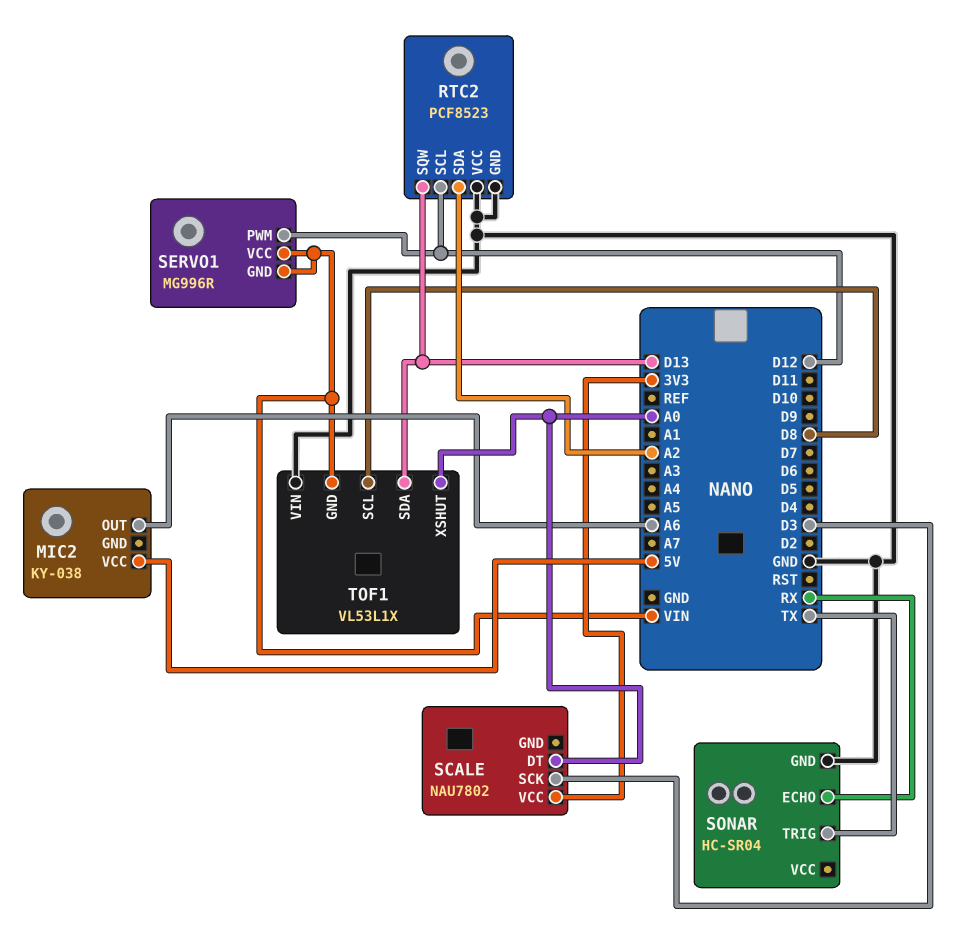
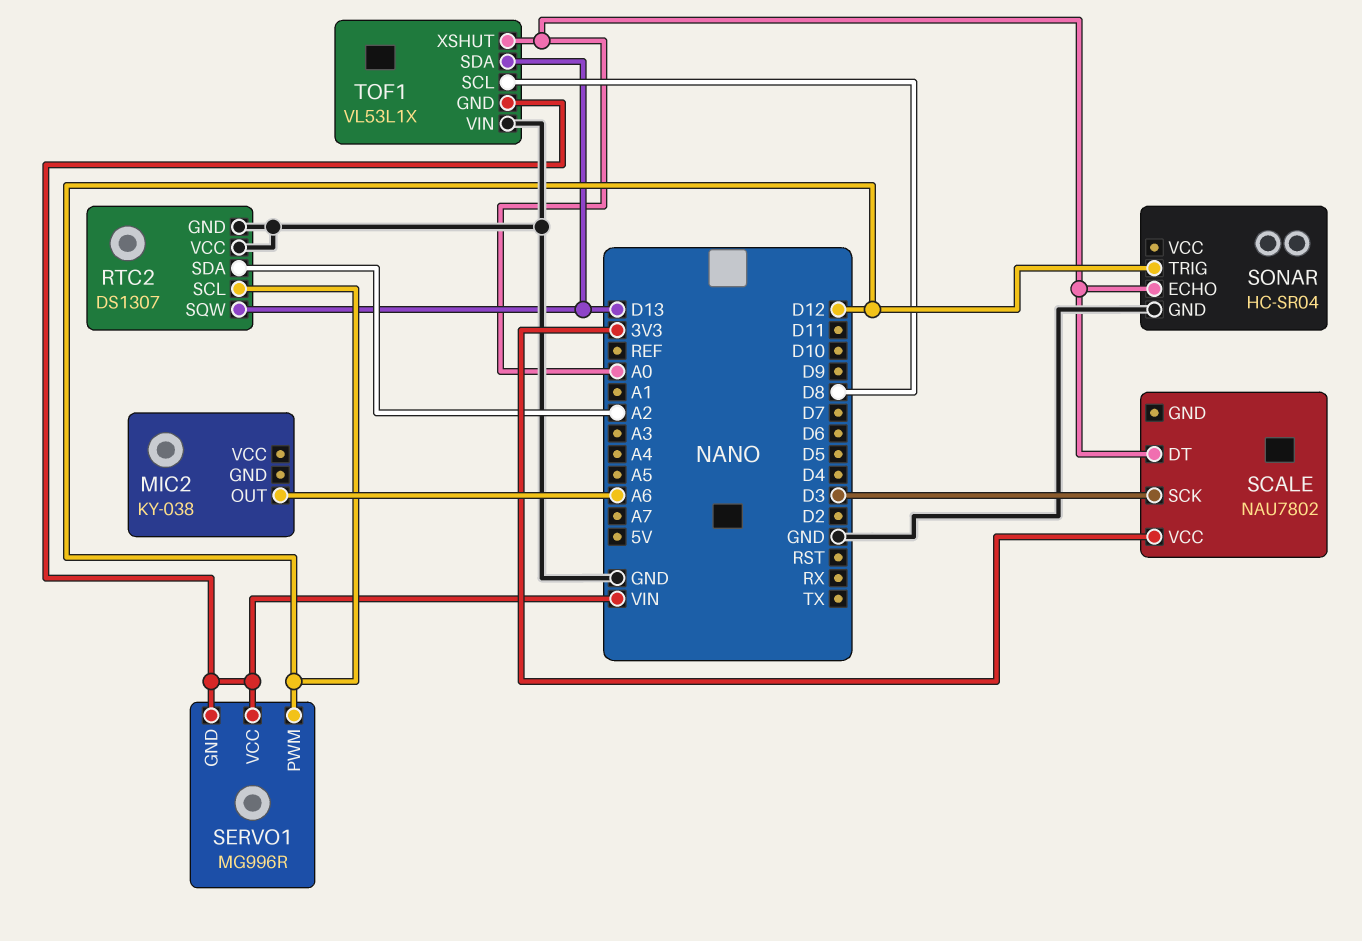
MIC2 pin VCC: 5V -> none
RTC2: PCF8523 -> DS1307
SONAR pin ECHO: RX -> A0
SONAR pin TRIG: TX -> D12

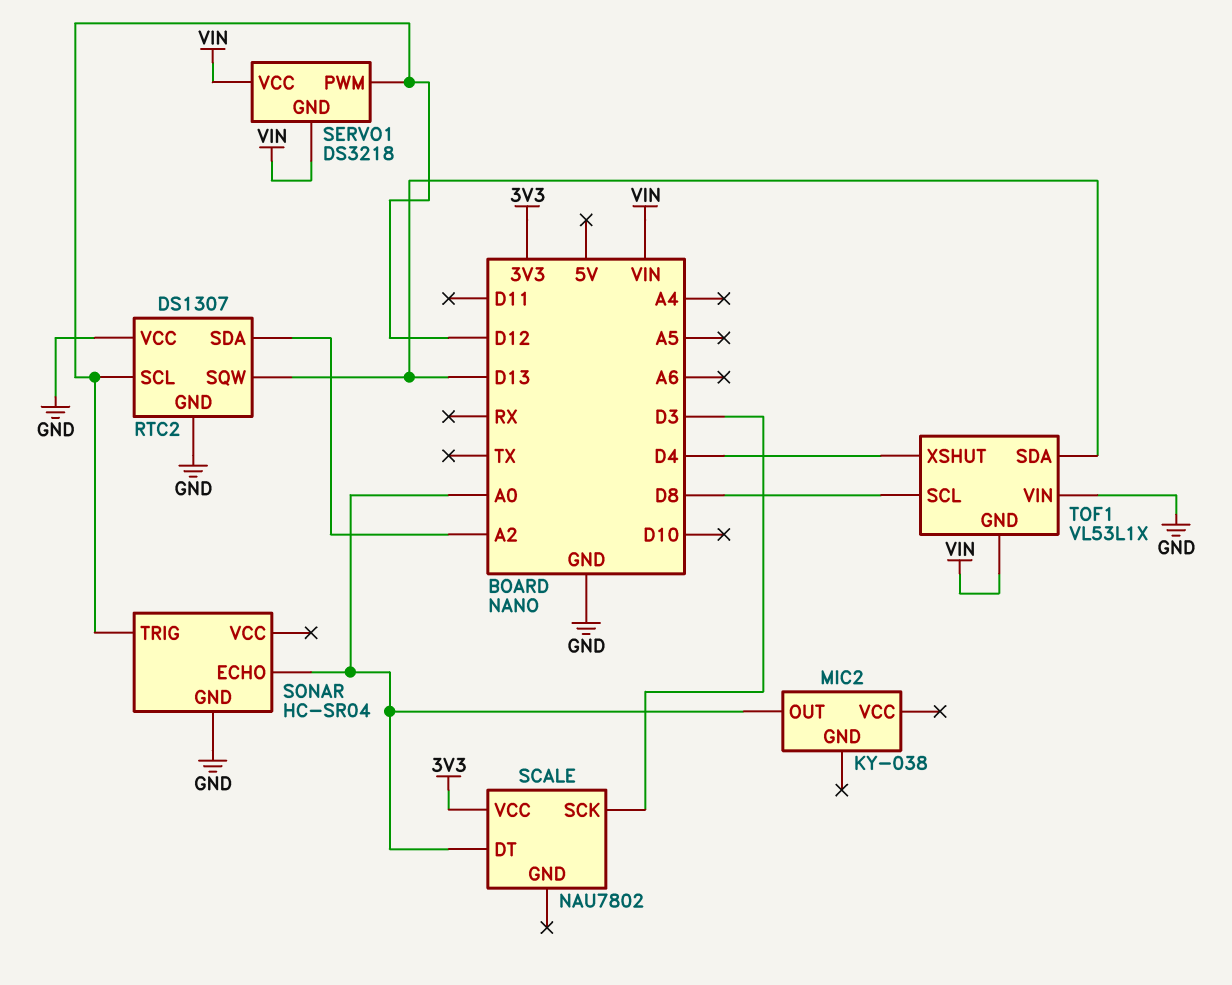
MIC2 pin OUT: A6 -> A0
SERVO1: MG996R -> DS3218
TOF1 pin XSHUT: A0 -> D4

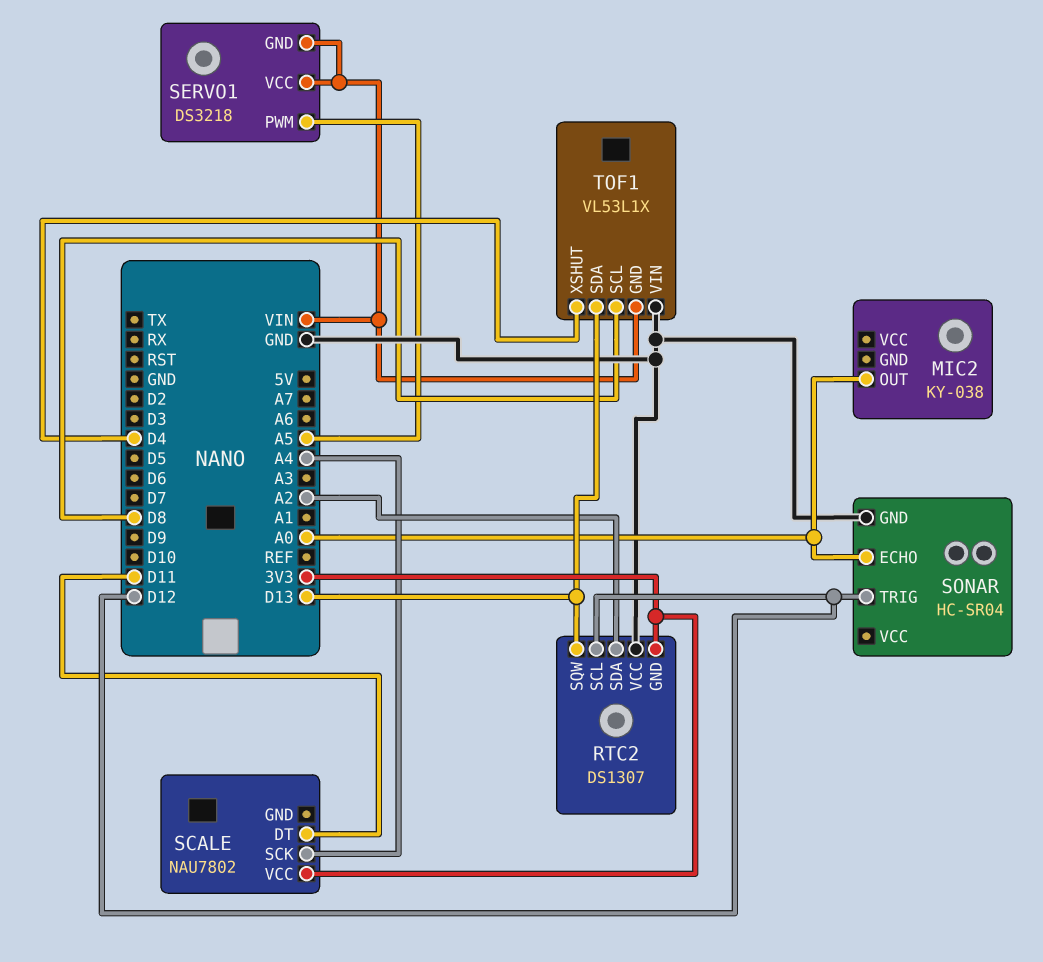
RTC2 pin GND: GND -> 3V3
SCALE pin DT: A0 -> D11
SCALE pin SCK: D3 -> A4
SERVO1 pin PWM: D12 -> A5

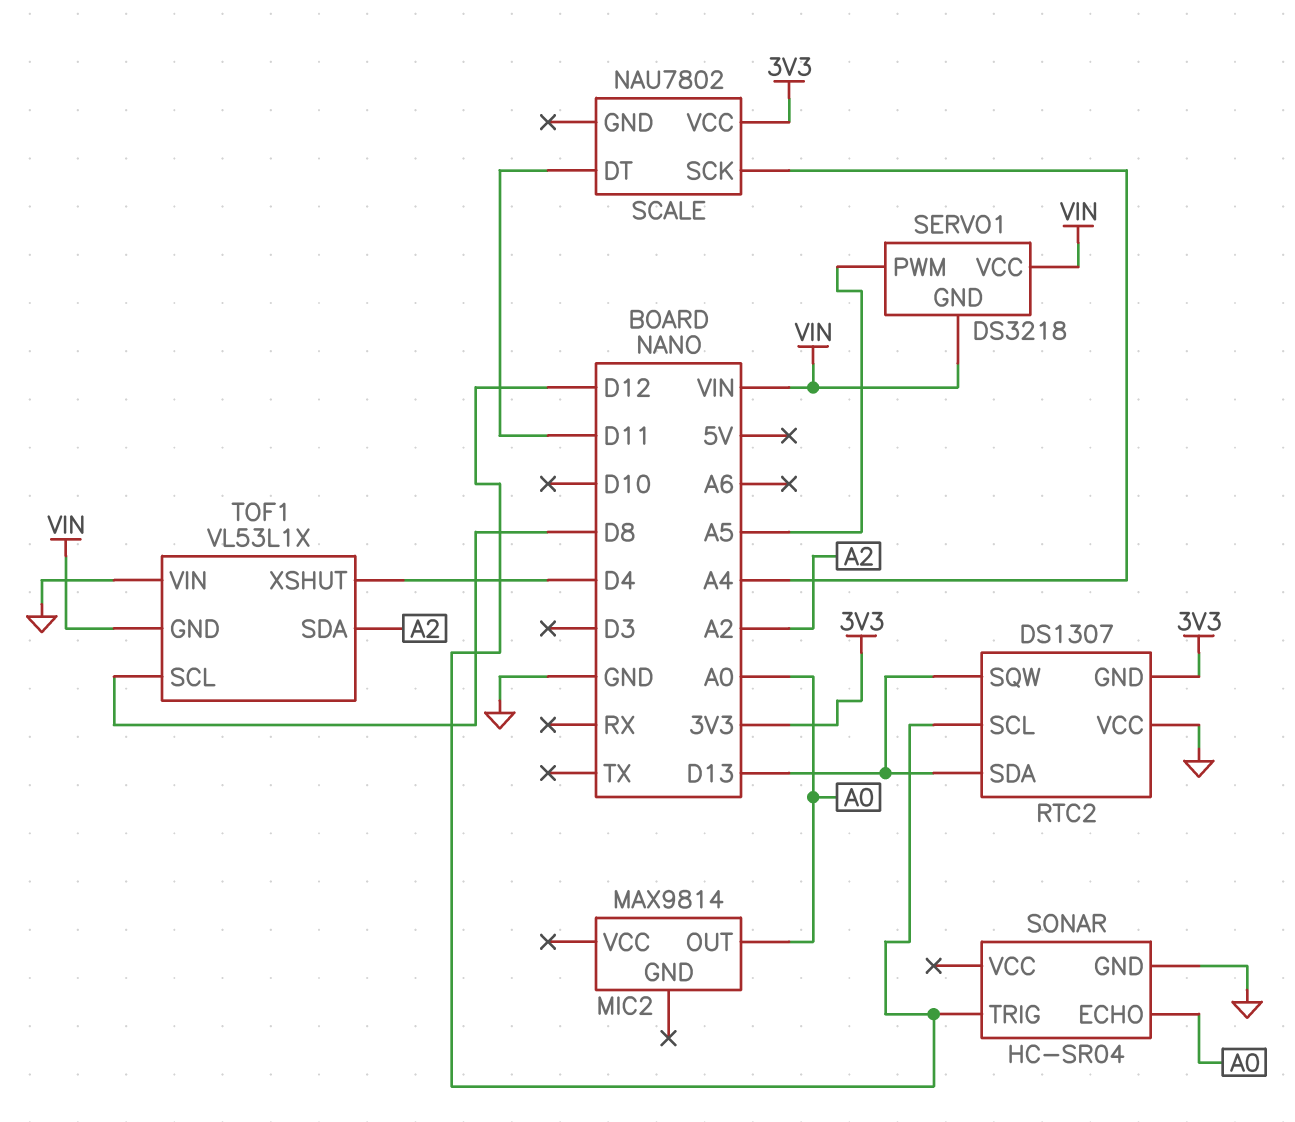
MIC2: KY-038 -> MAX9814
RTC2 pin SDA: A2 -> D13
TOF1 pin SDA: D13 -> A2

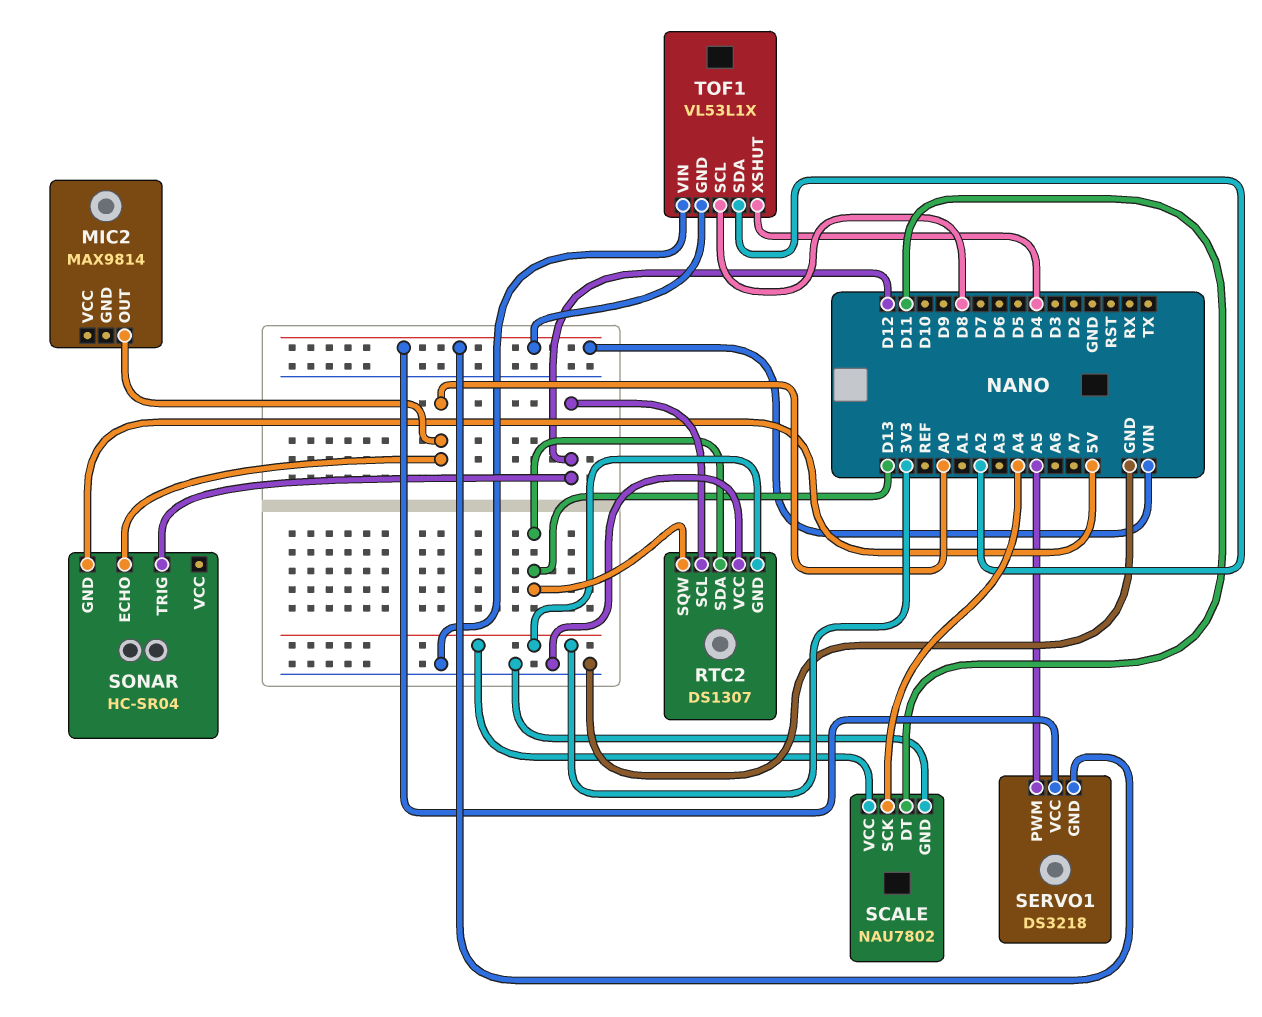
SCALE pin GND: none -> GND
SONAR pin GND: GND -> 5V

